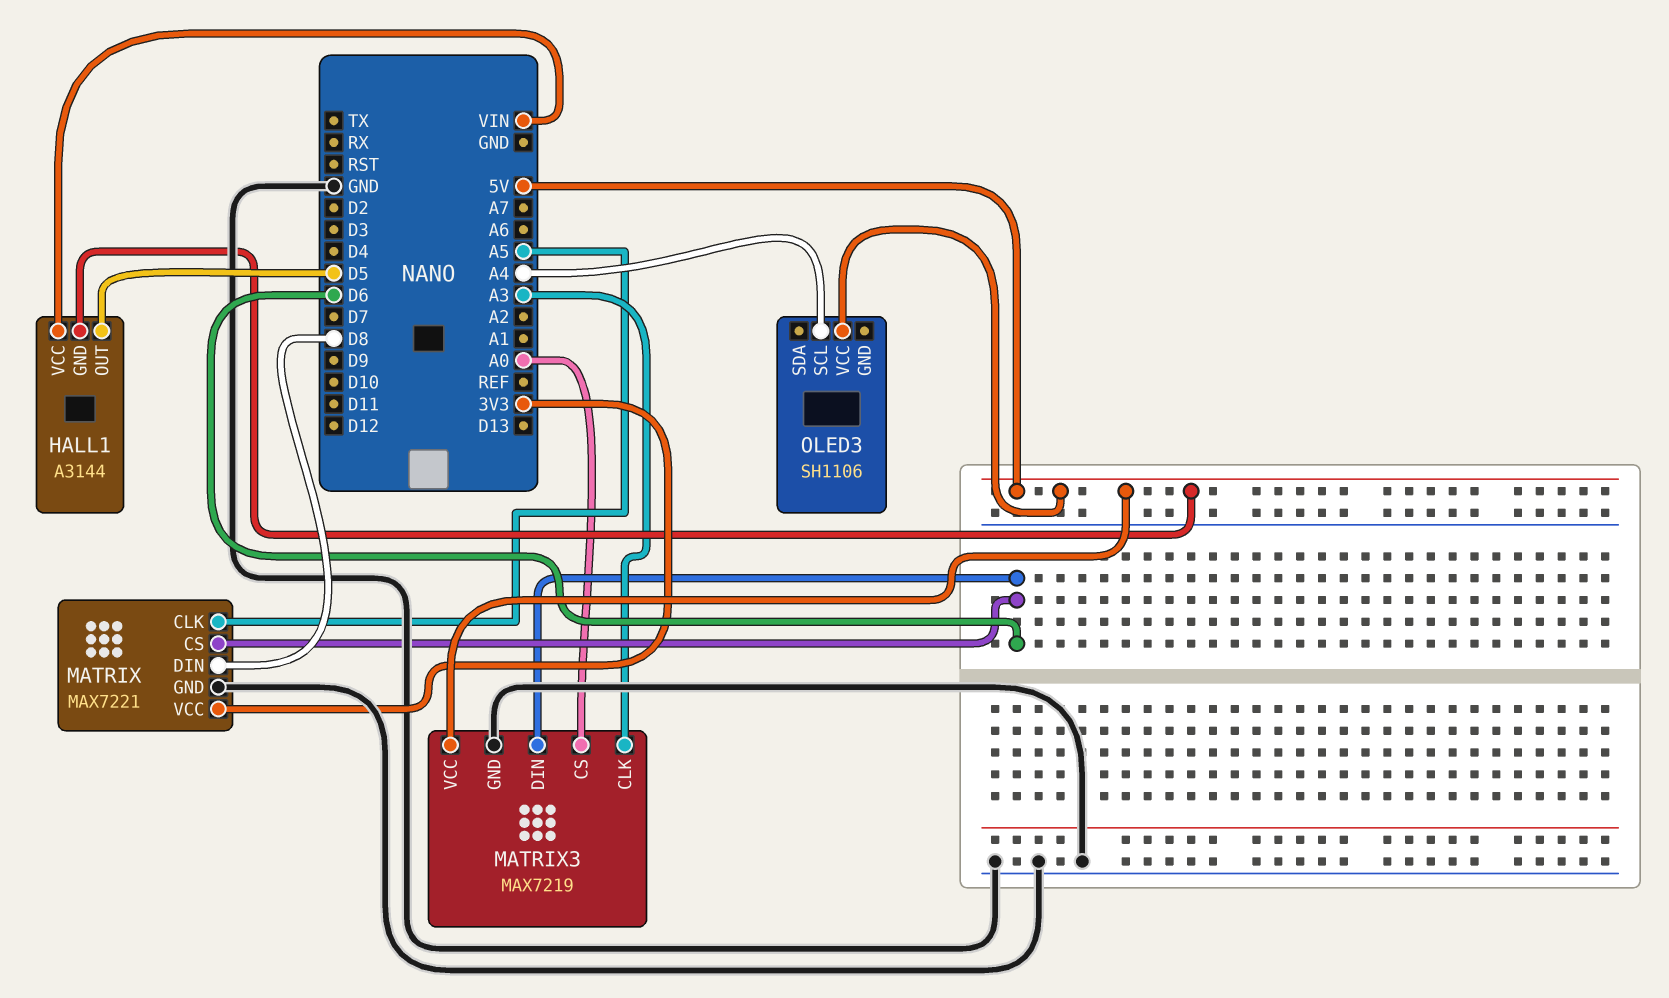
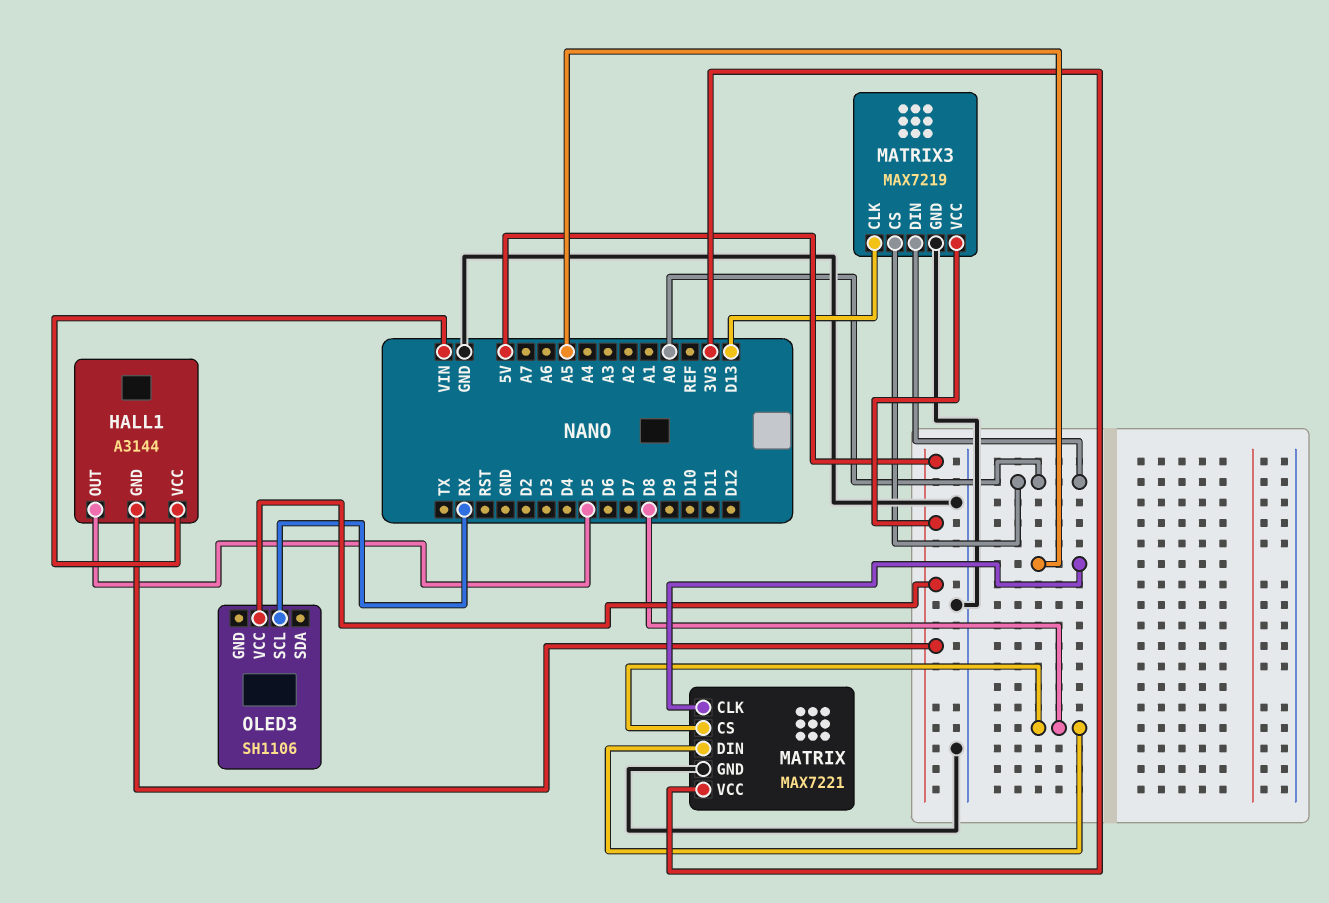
MATRIX pin CS: D6 -> D8
MATRIX3 pin CLK: A3 -> D13
MATRIX3 pin DIN: D6 -> A0
OLED3 pin SCL: A4 -> RX

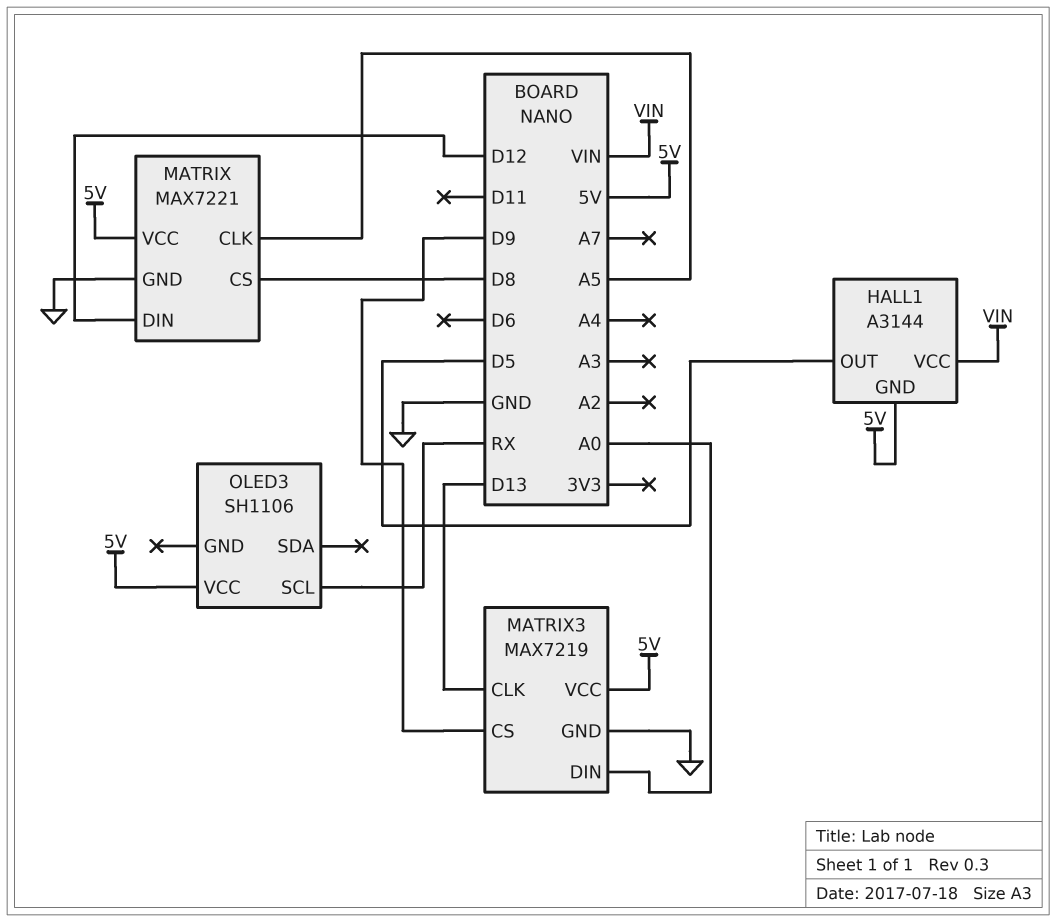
MATRIX pin DIN: D8 -> D12
MATRIX pin VCC: 3V3 -> 5V
MATRIX3 pin CS: A0 -> D9

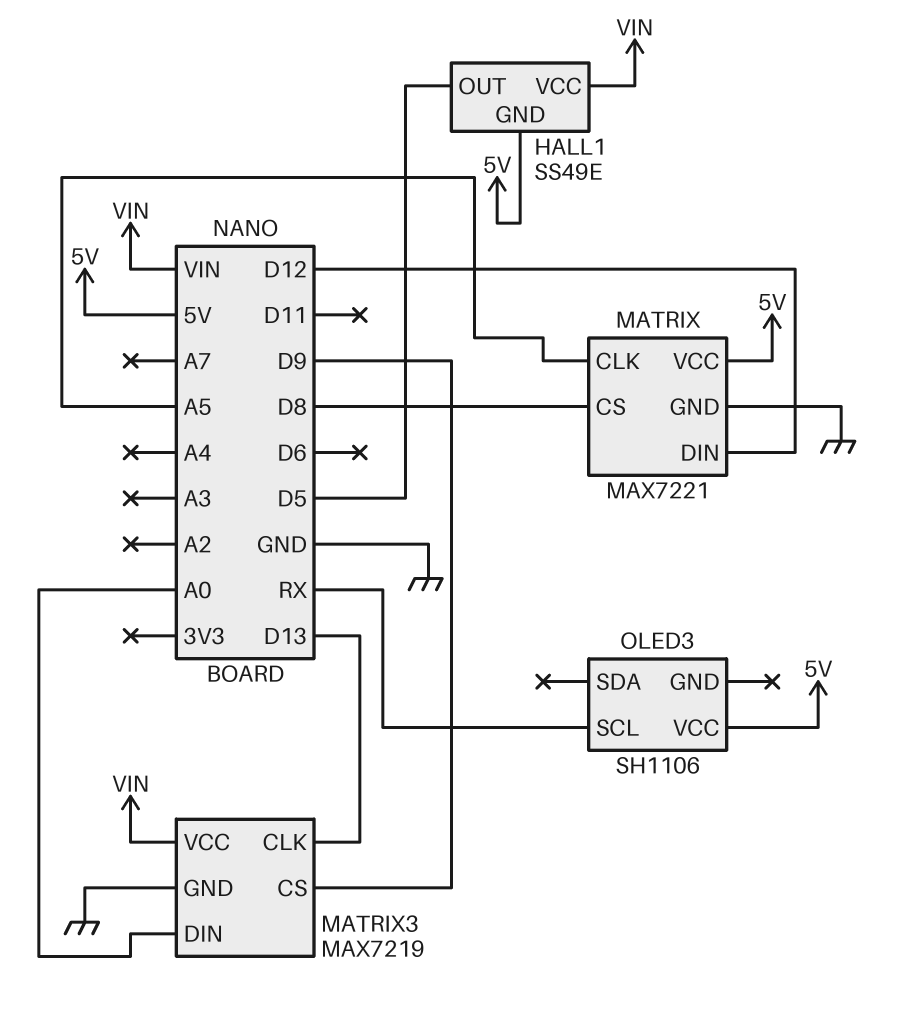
HALL1: A3144 -> SS49E
MATRIX3 pin VCC: 5V -> VIN

